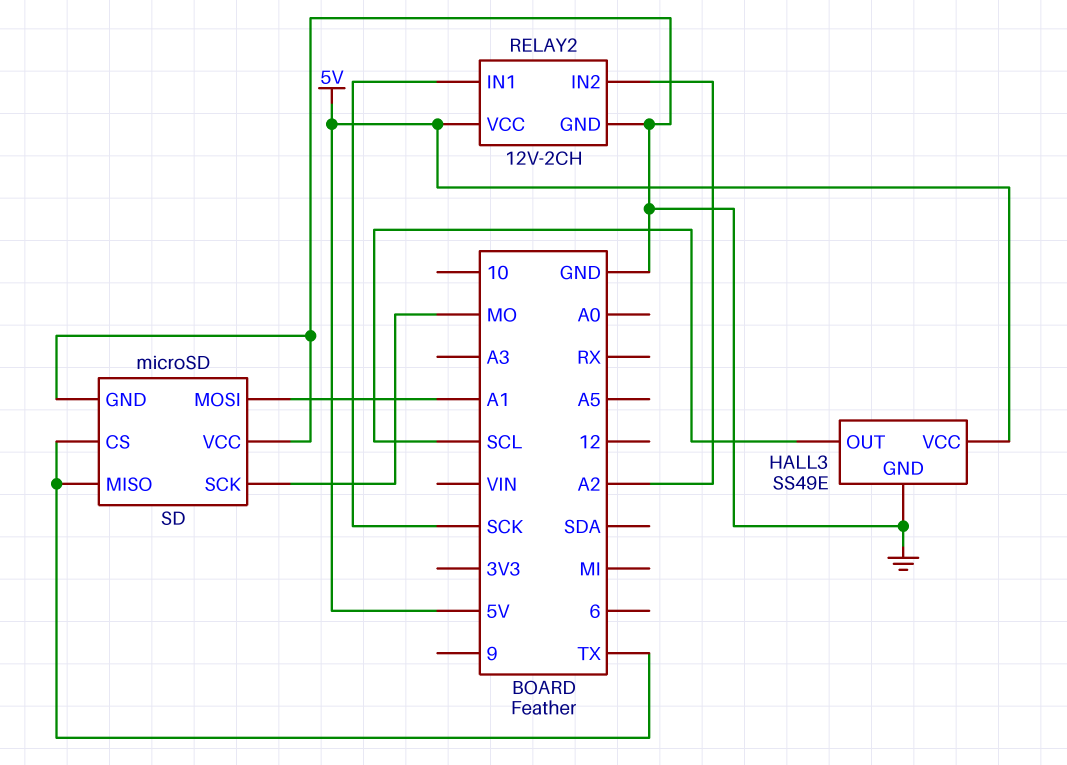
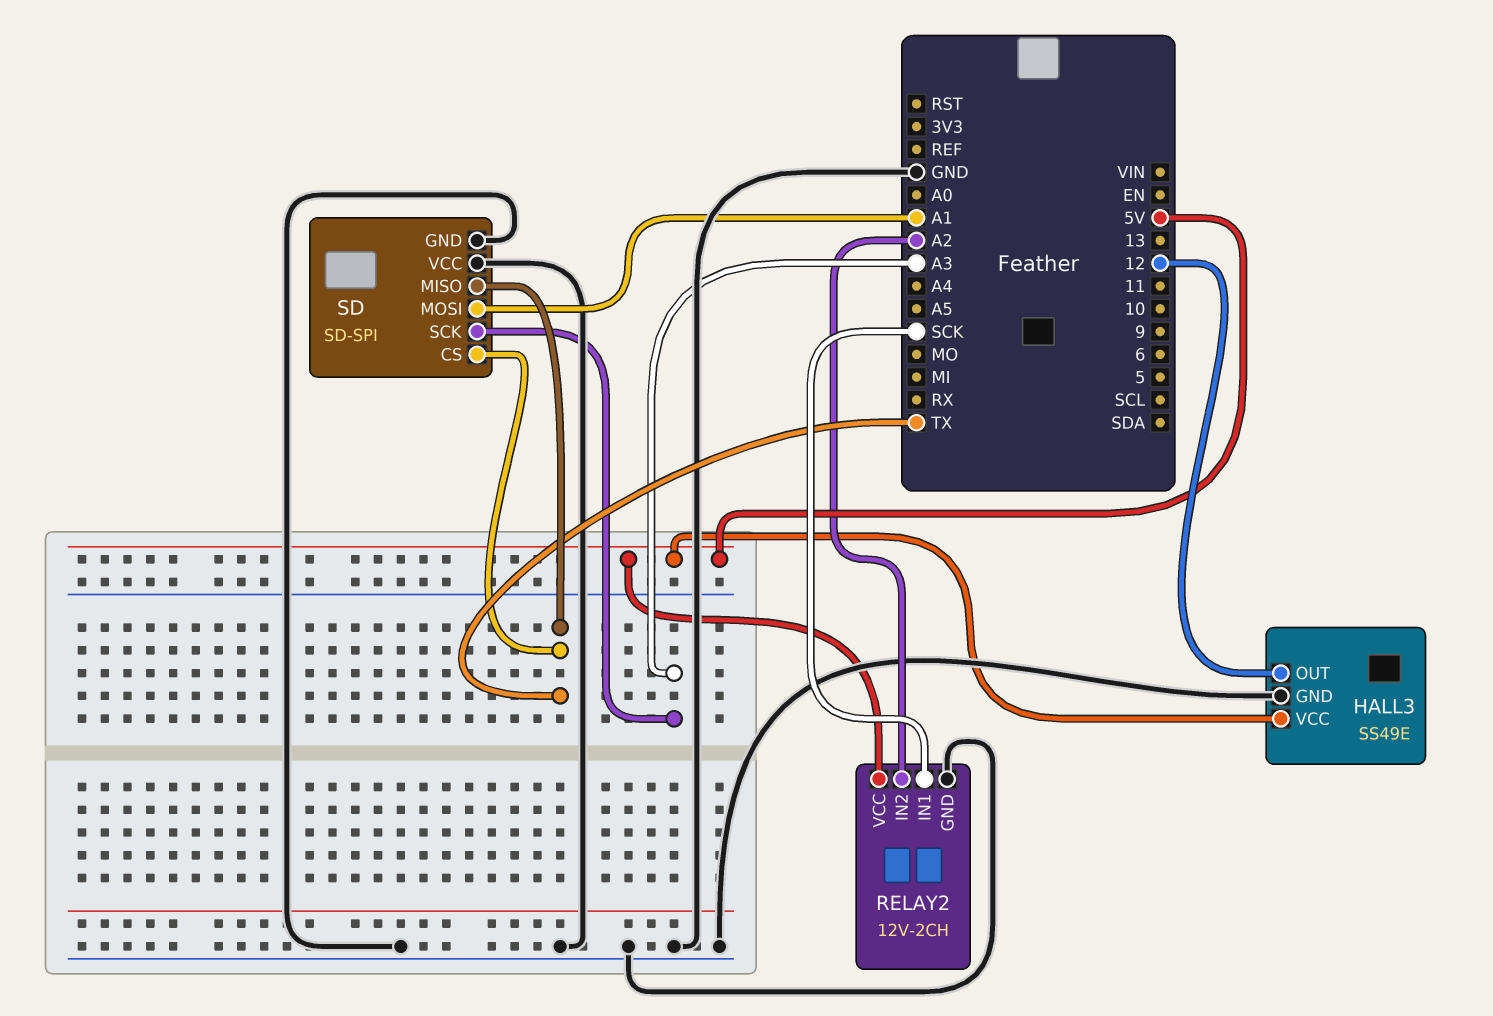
HALL3 pin OUT: SCL -> 12
SD: microSD -> SD-SPI
SD pin SCK: MO -> A3

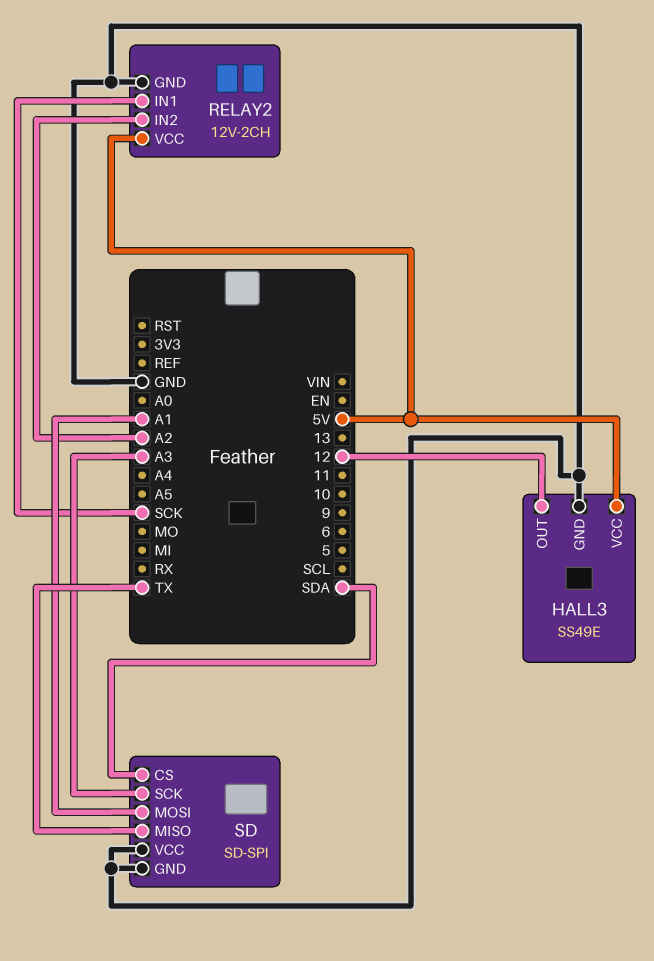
SD pin CS: TX -> SDA

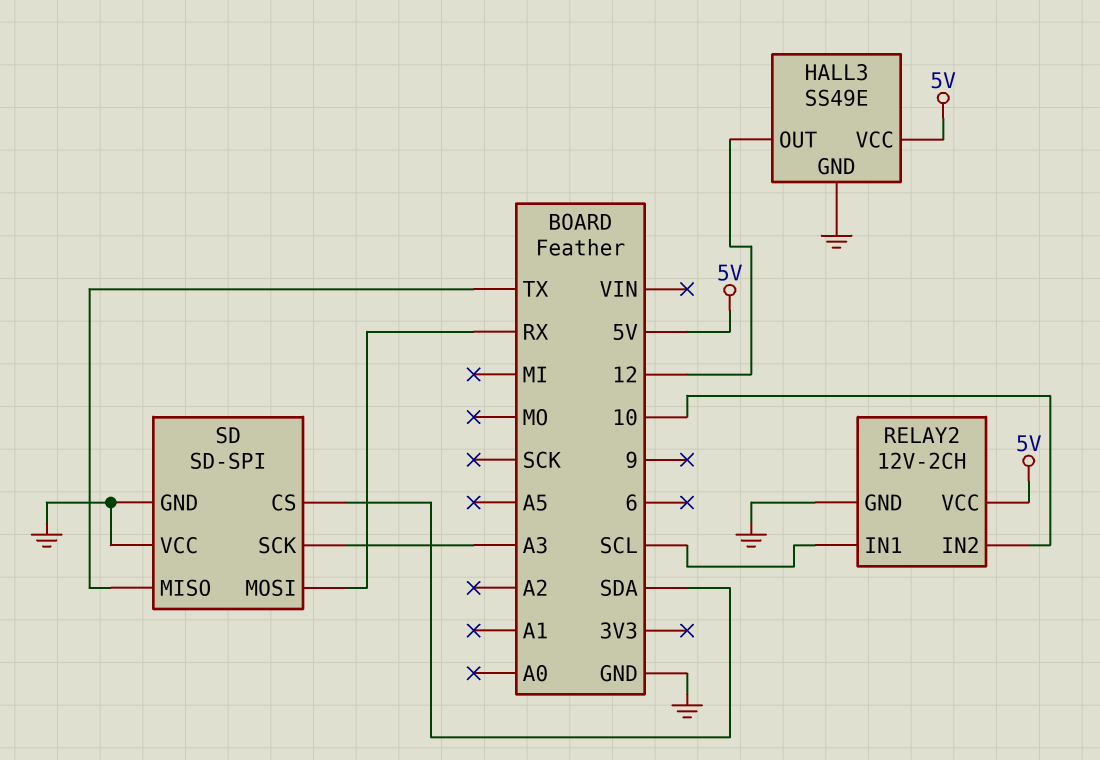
RELAY2 pin IN1: SCK -> SCL
RELAY2 pin IN2: A2 -> 10
SD pin MOSI: A1 -> RX

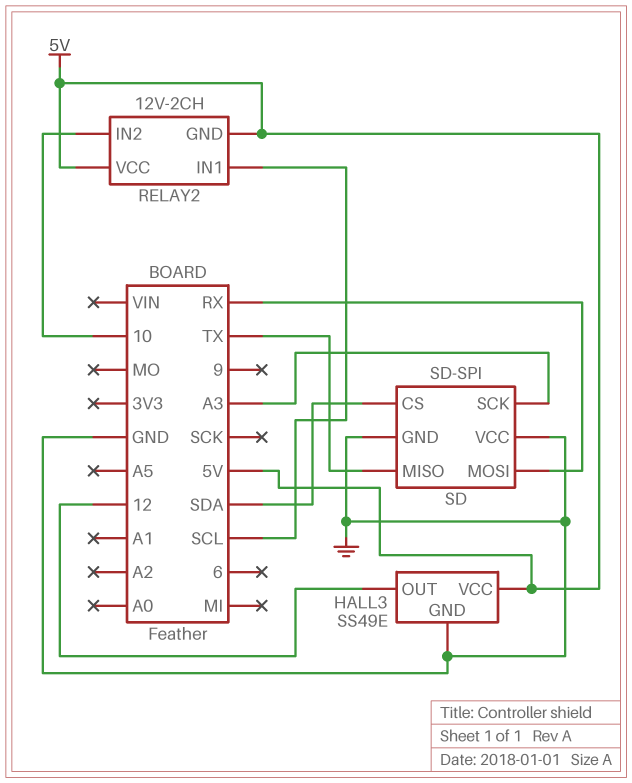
RELAY2 pin GND: GND -> 5V

